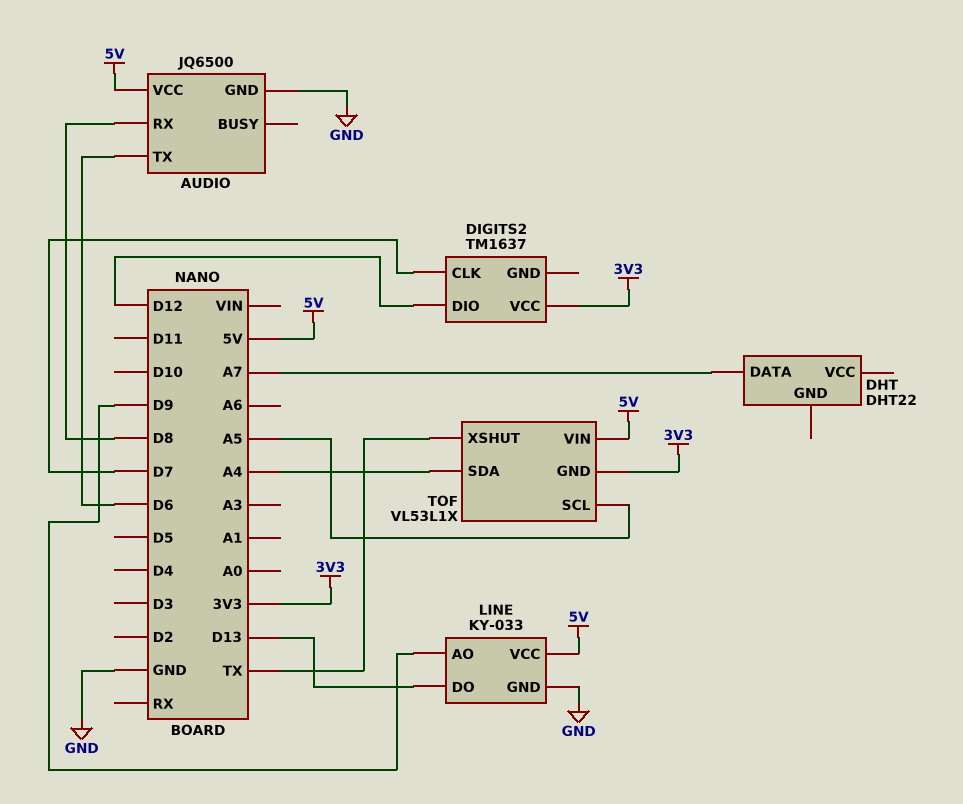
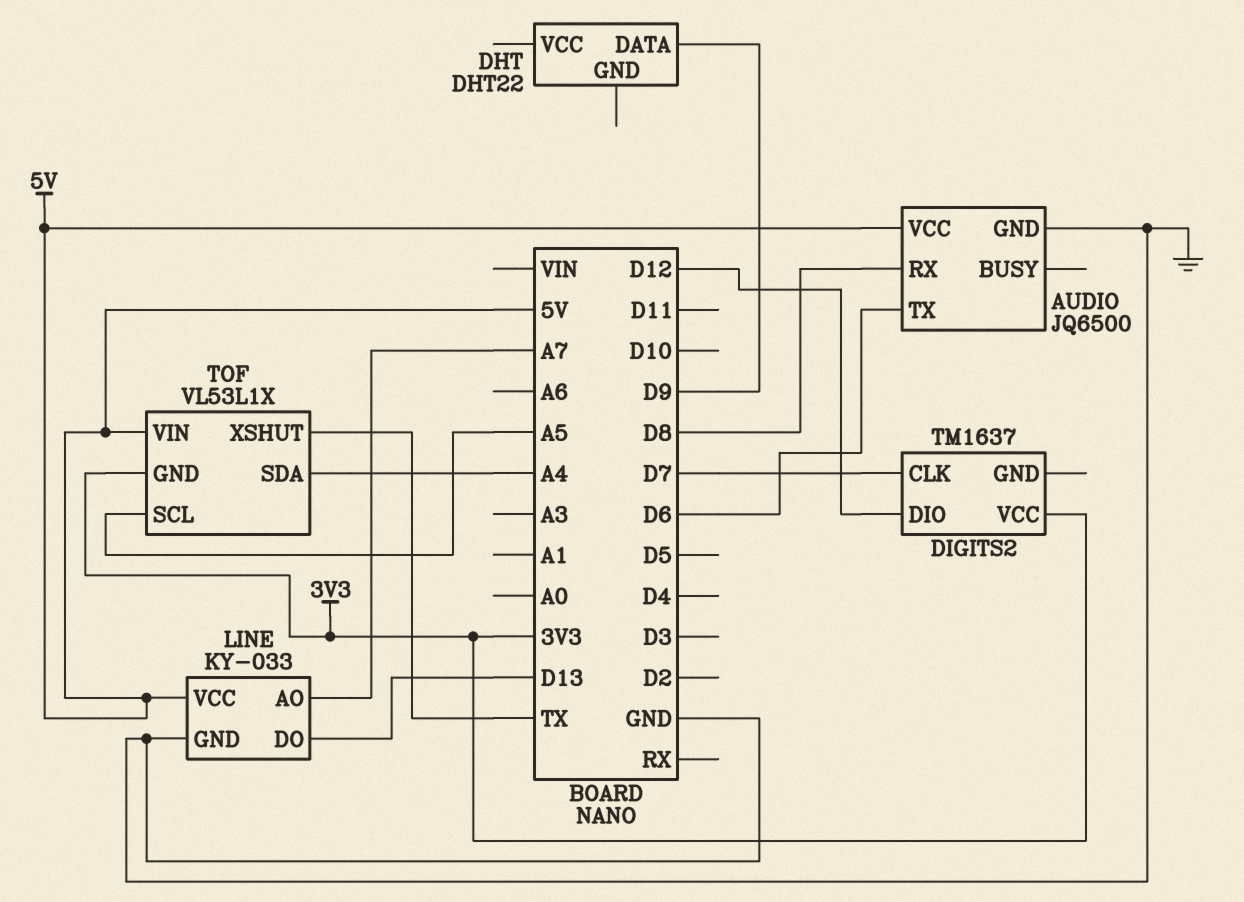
DHT pin DATA: A7 -> D9
LINE pin AO: D9 -> A7

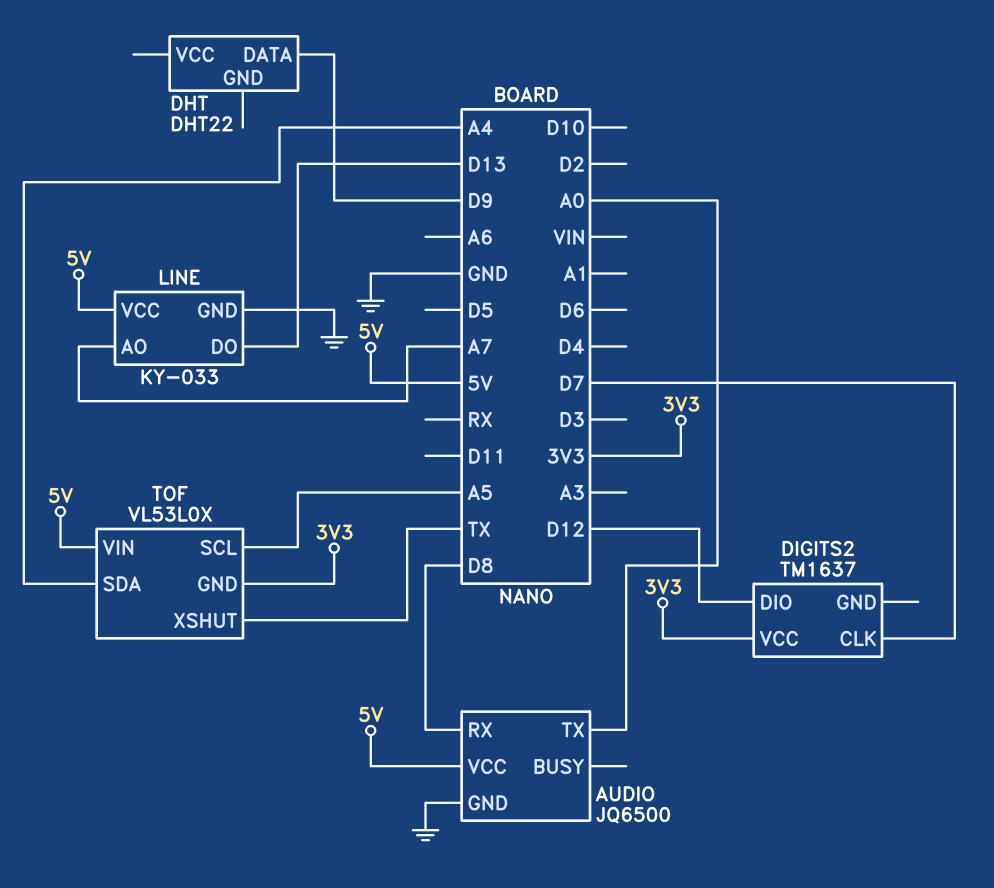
AUDIO pin TX: D6 -> A0
TOF: VL53L1X -> VL53L0X

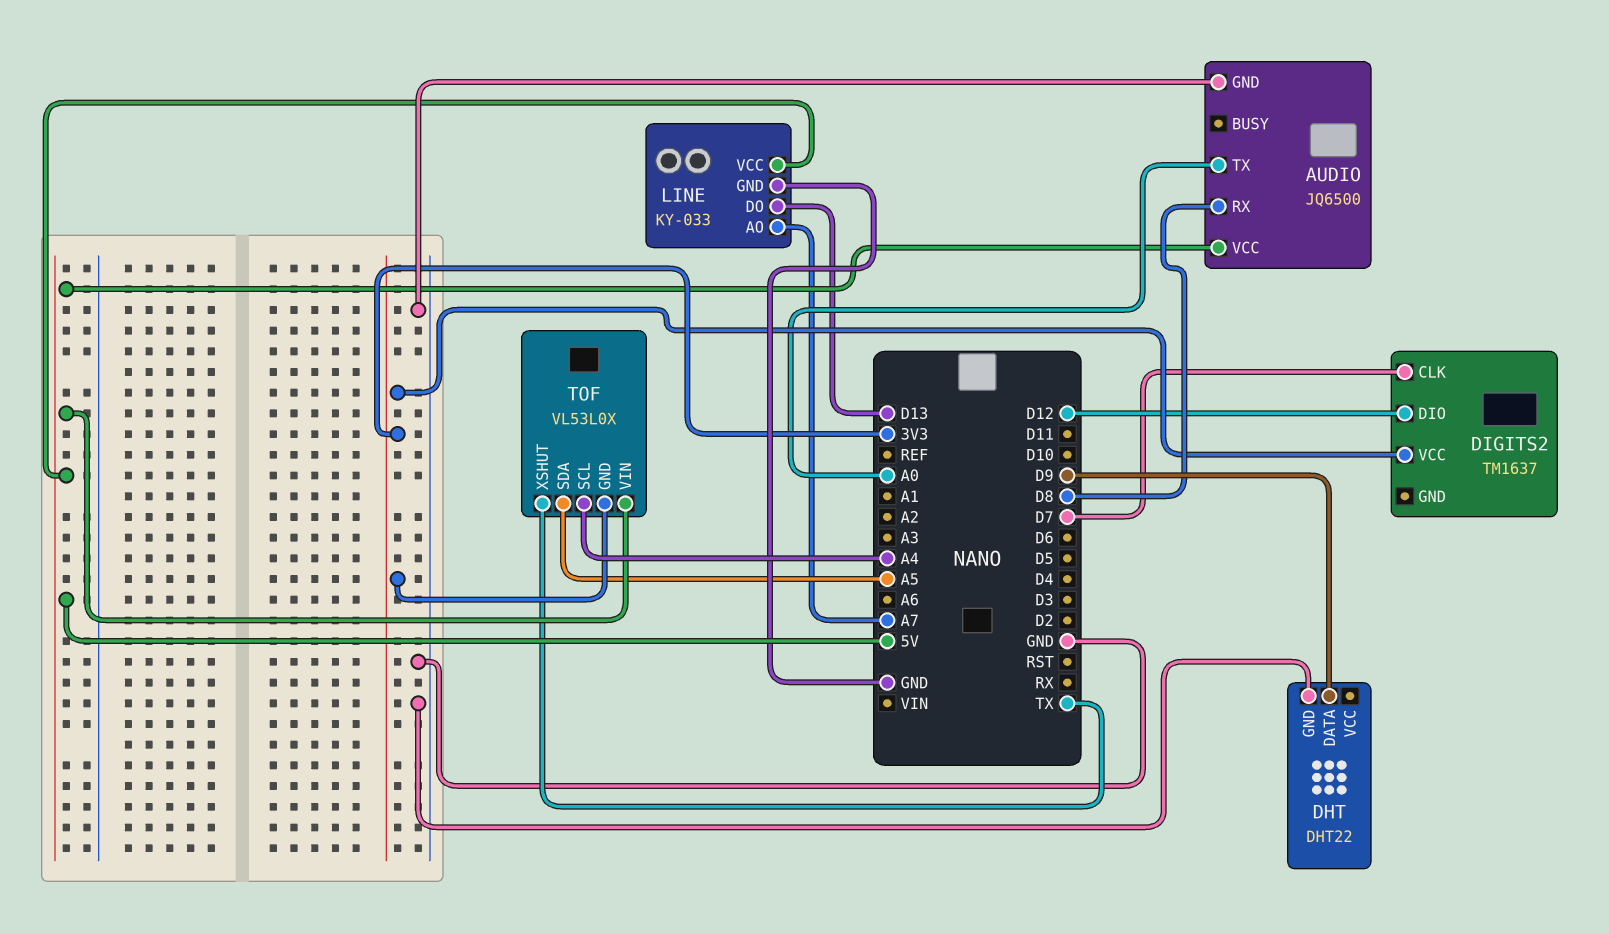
DHT pin GND: none -> GND
TOF pin SCL: A5 -> A4
TOF pin SDA: A4 -> A5

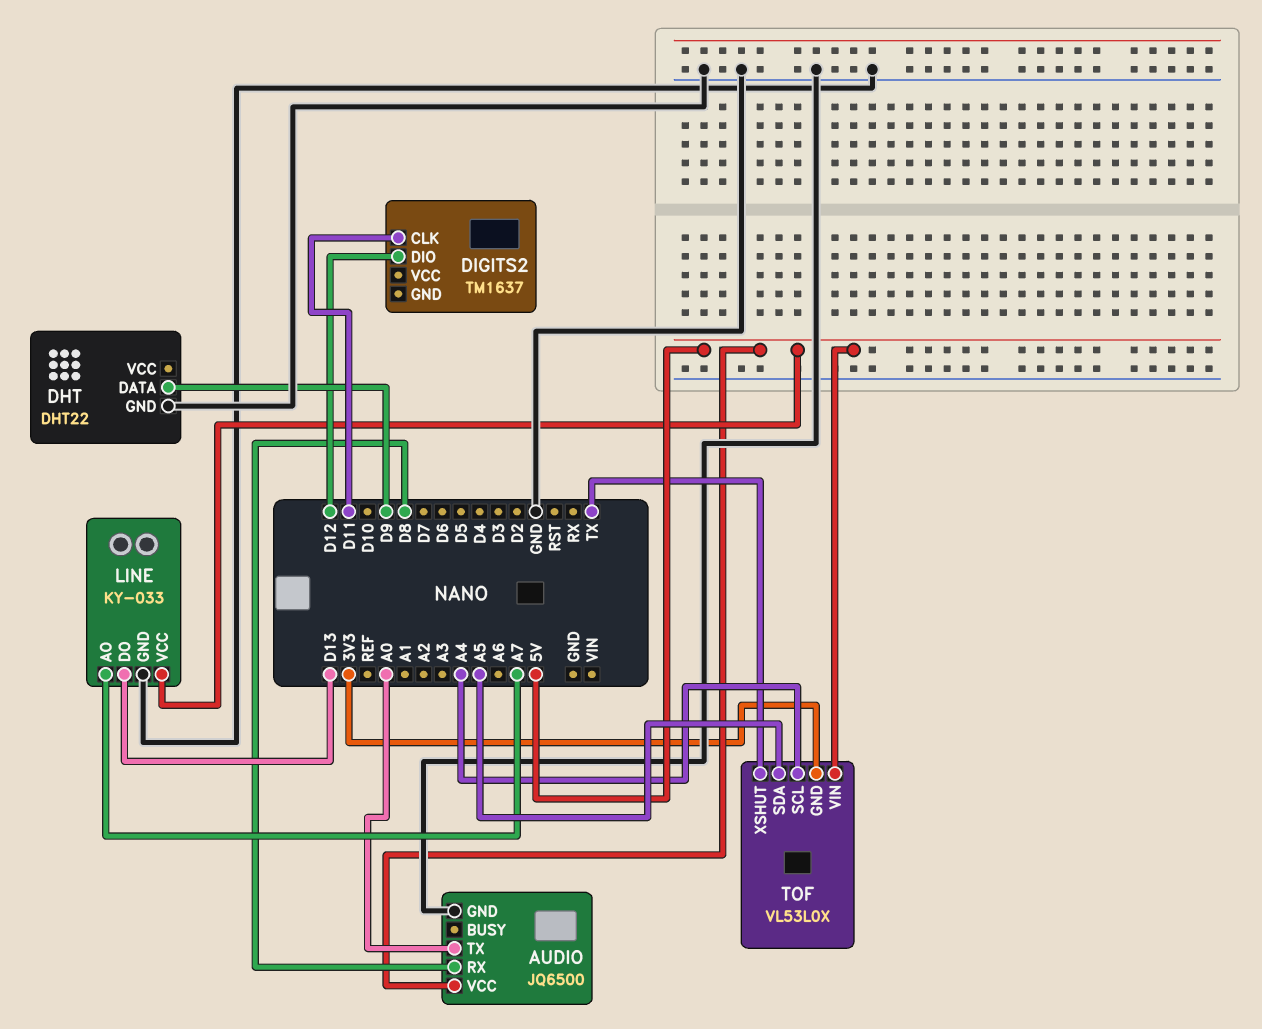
DIGITS2 pin CLK: D7 -> D11
DIGITS2 pin VCC: 3V3 -> none

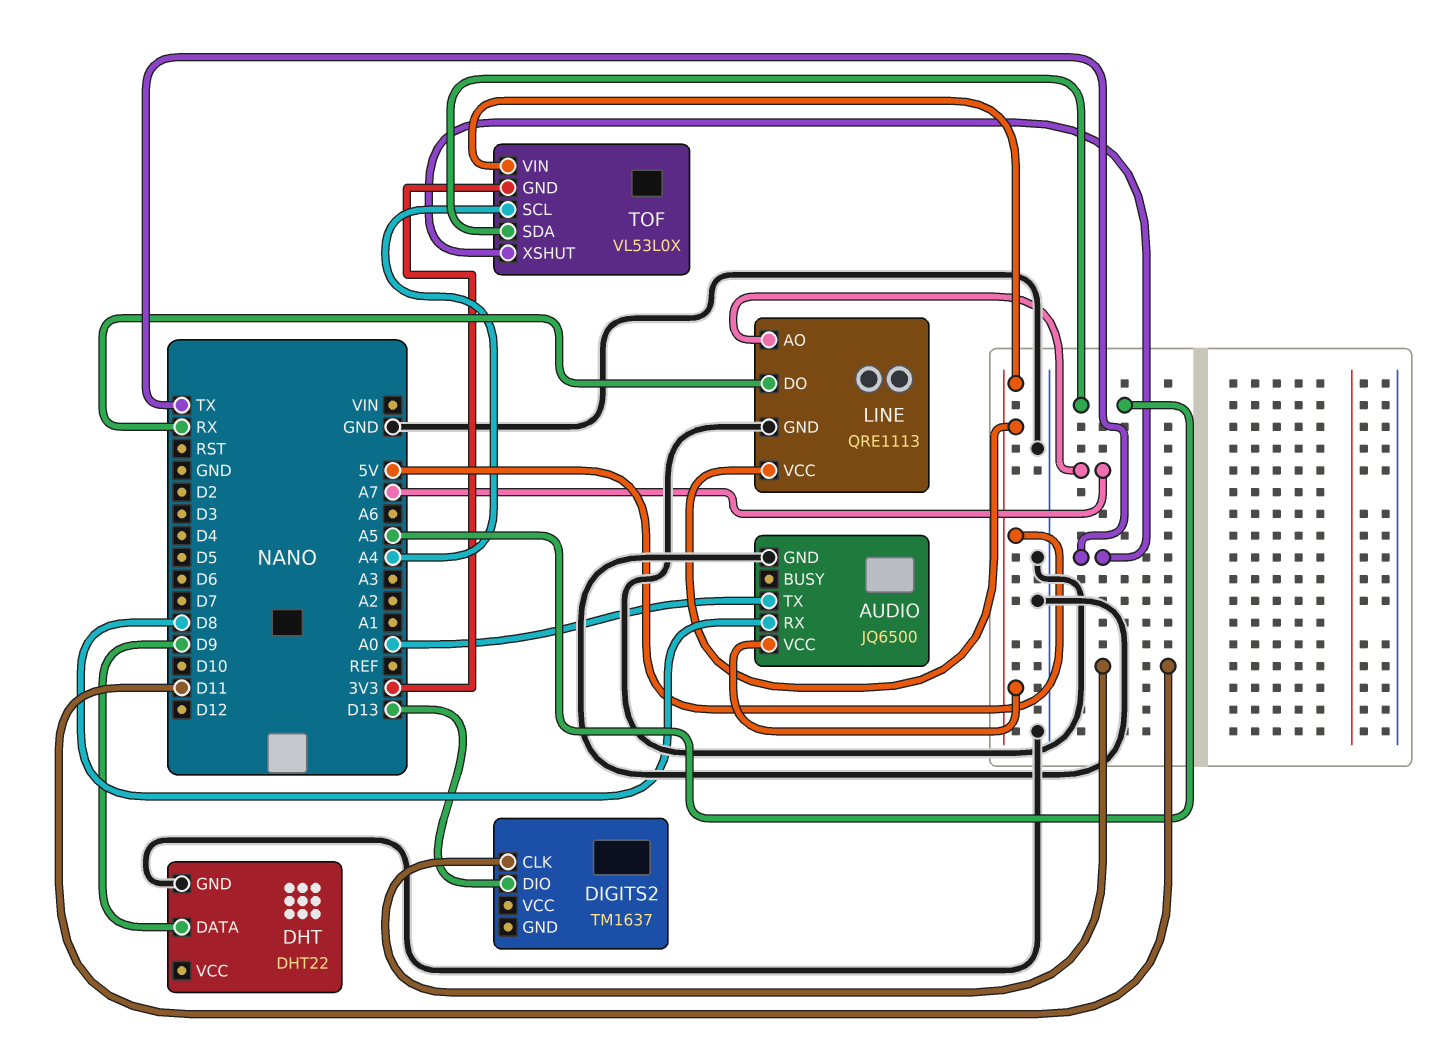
DIGITS2 pin DIO: D12 -> D13
LINE: KY-033 -> QRE1113
LINE pin DO: D13 -> RX

